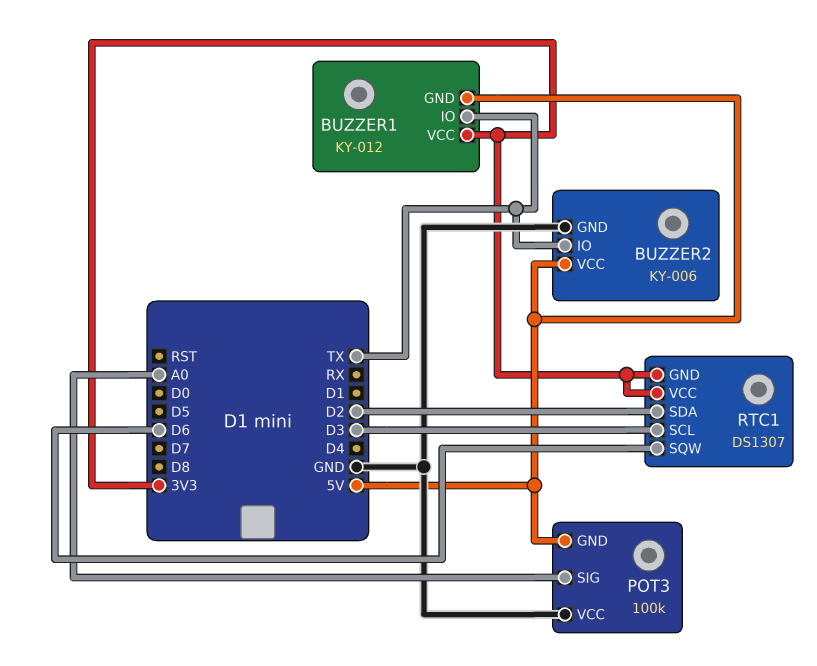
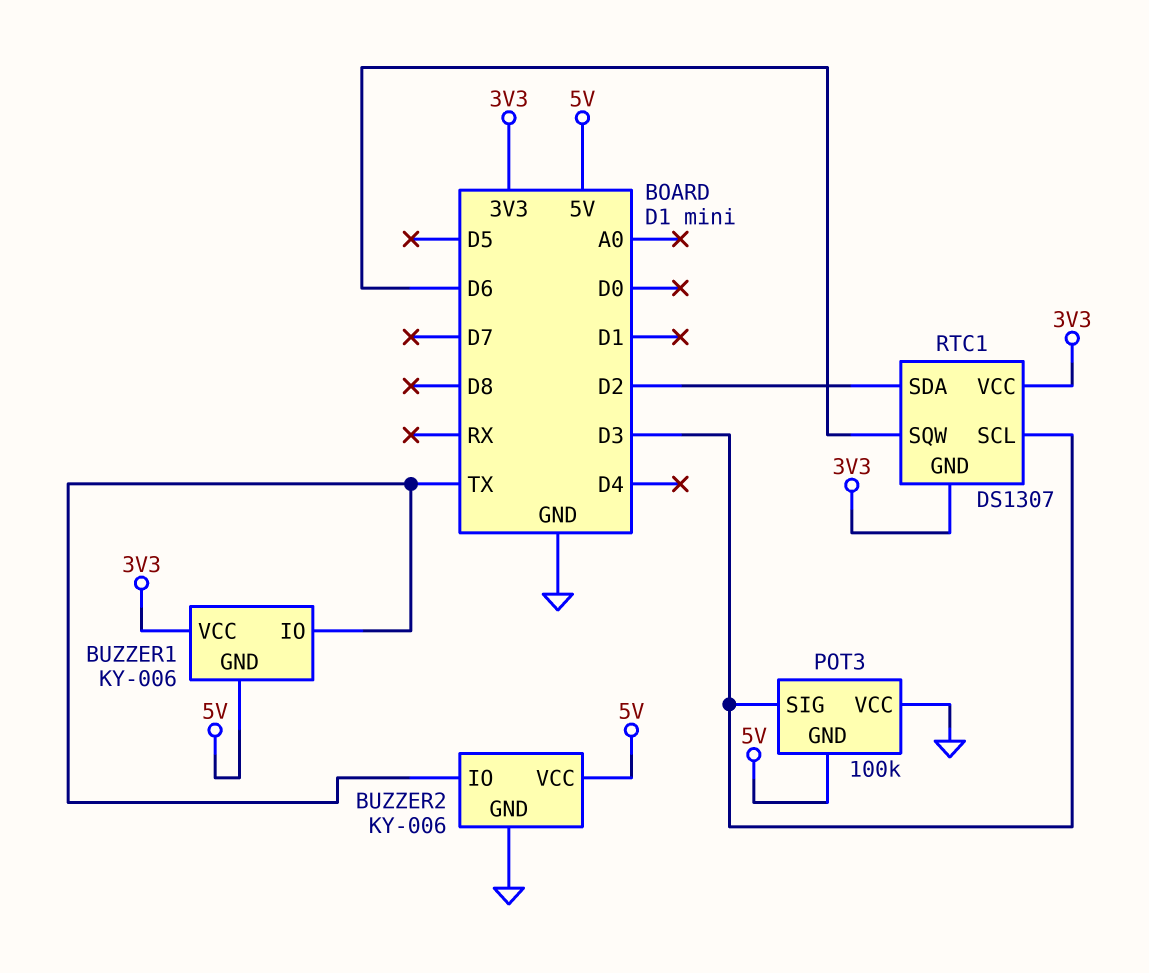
BUZZER1: KY-012 -> KY-006
POT3 pin SIG: A0 -> D3

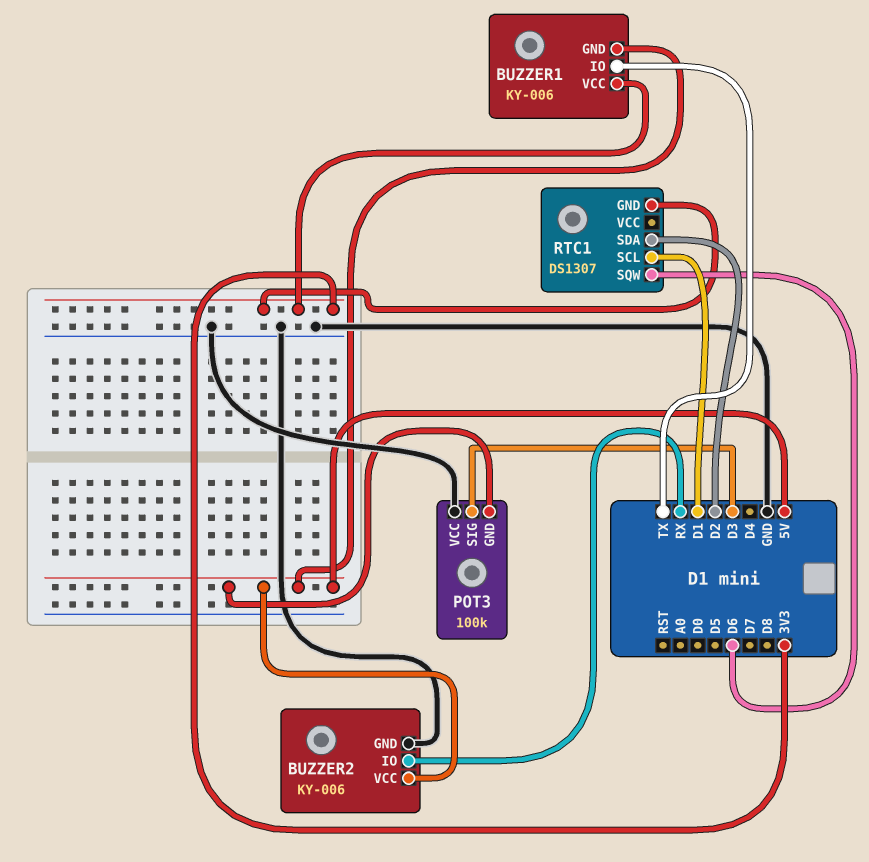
BUZZER2 pin IO: TX -> RX
RTC1 pin SCL: D3 -> D1
RTC1 pin VCC: 3V3 -> none

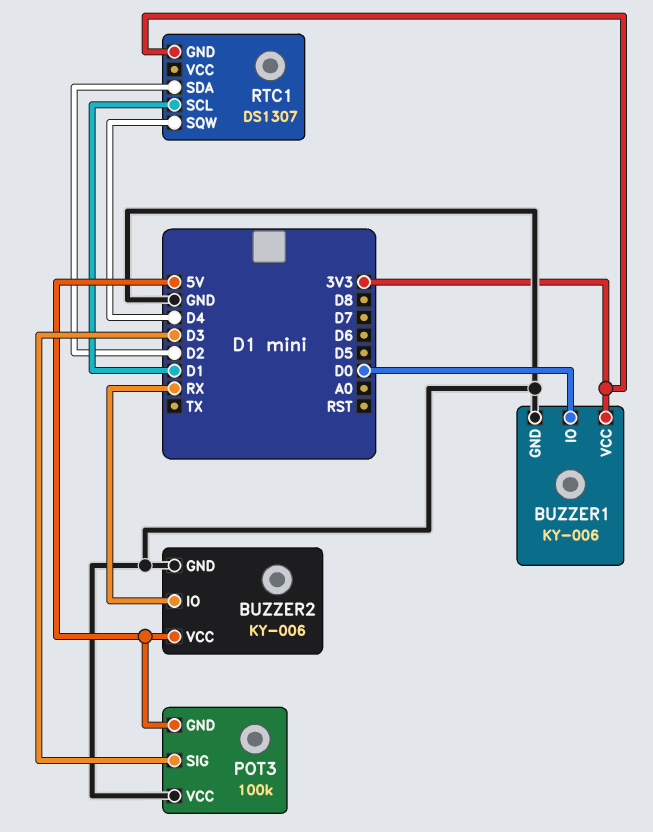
BUZZER1 pin GND: 5V -> GND
BUZZER1 pin IO: TX -> D0
RTC1 pin SQW: D6 -> D4

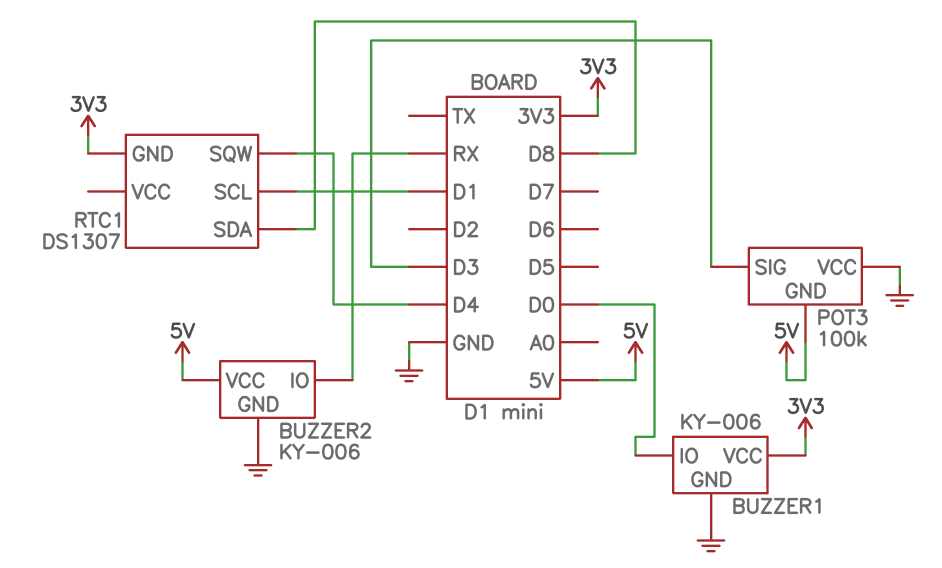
RTC1 pin SDA: D2 -> D8

